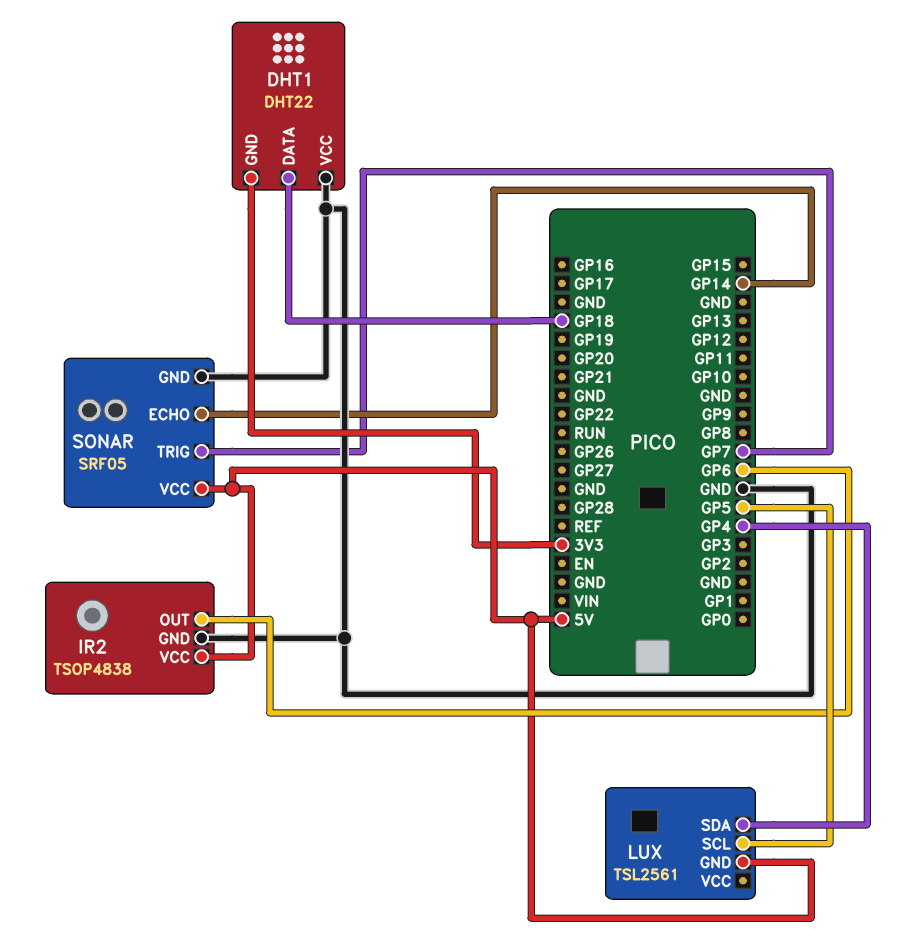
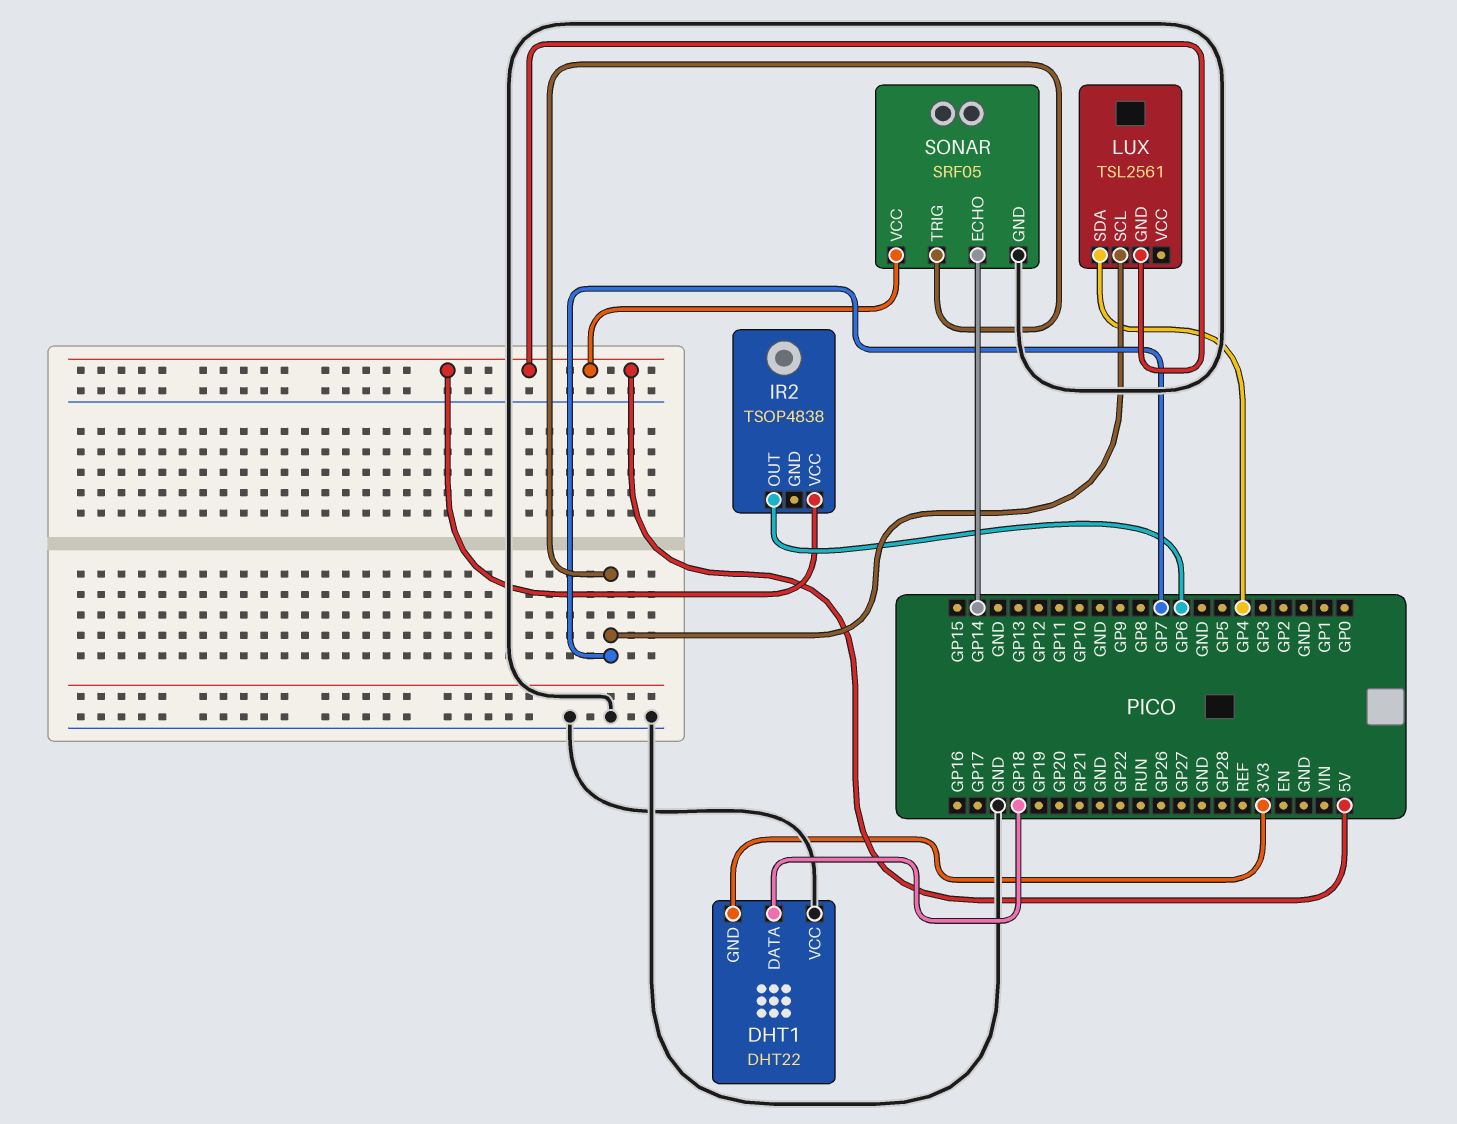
IR2 pin GND: GND -> none
LUX pin SCL: GP5 -> GP7

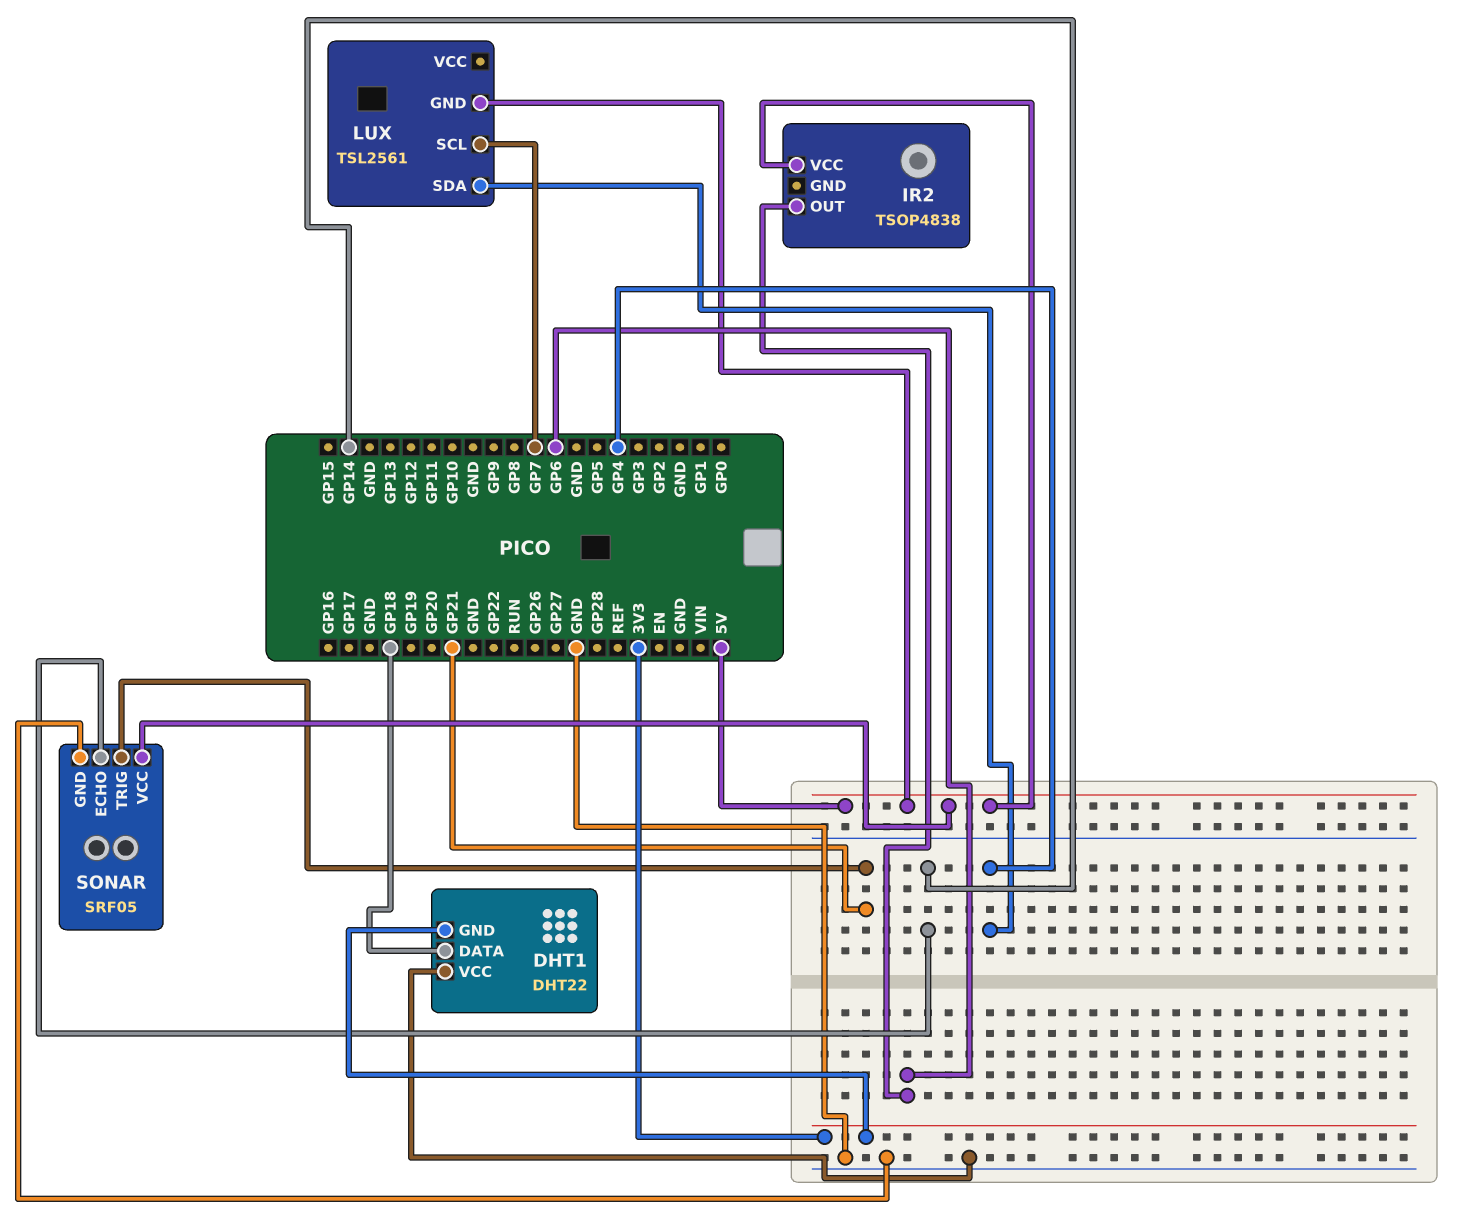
SONAR pin TRIG: GP7 -> GP21

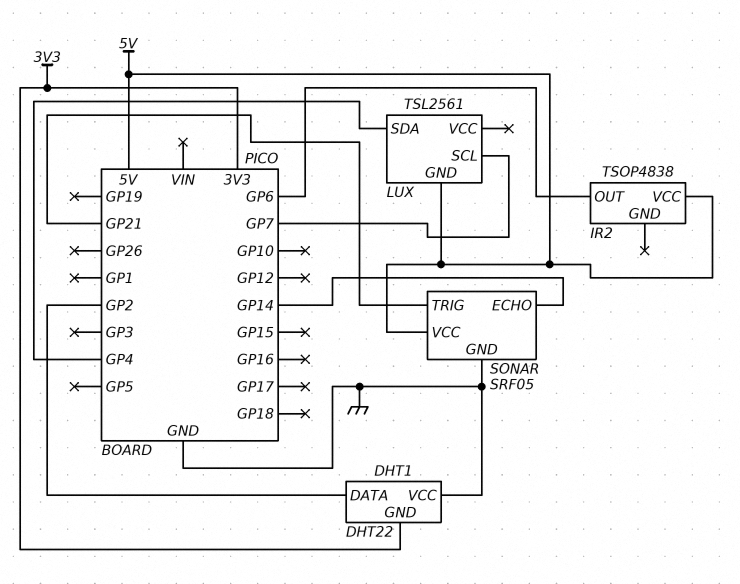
DHT1 pin DATA: GP18 -> GP2

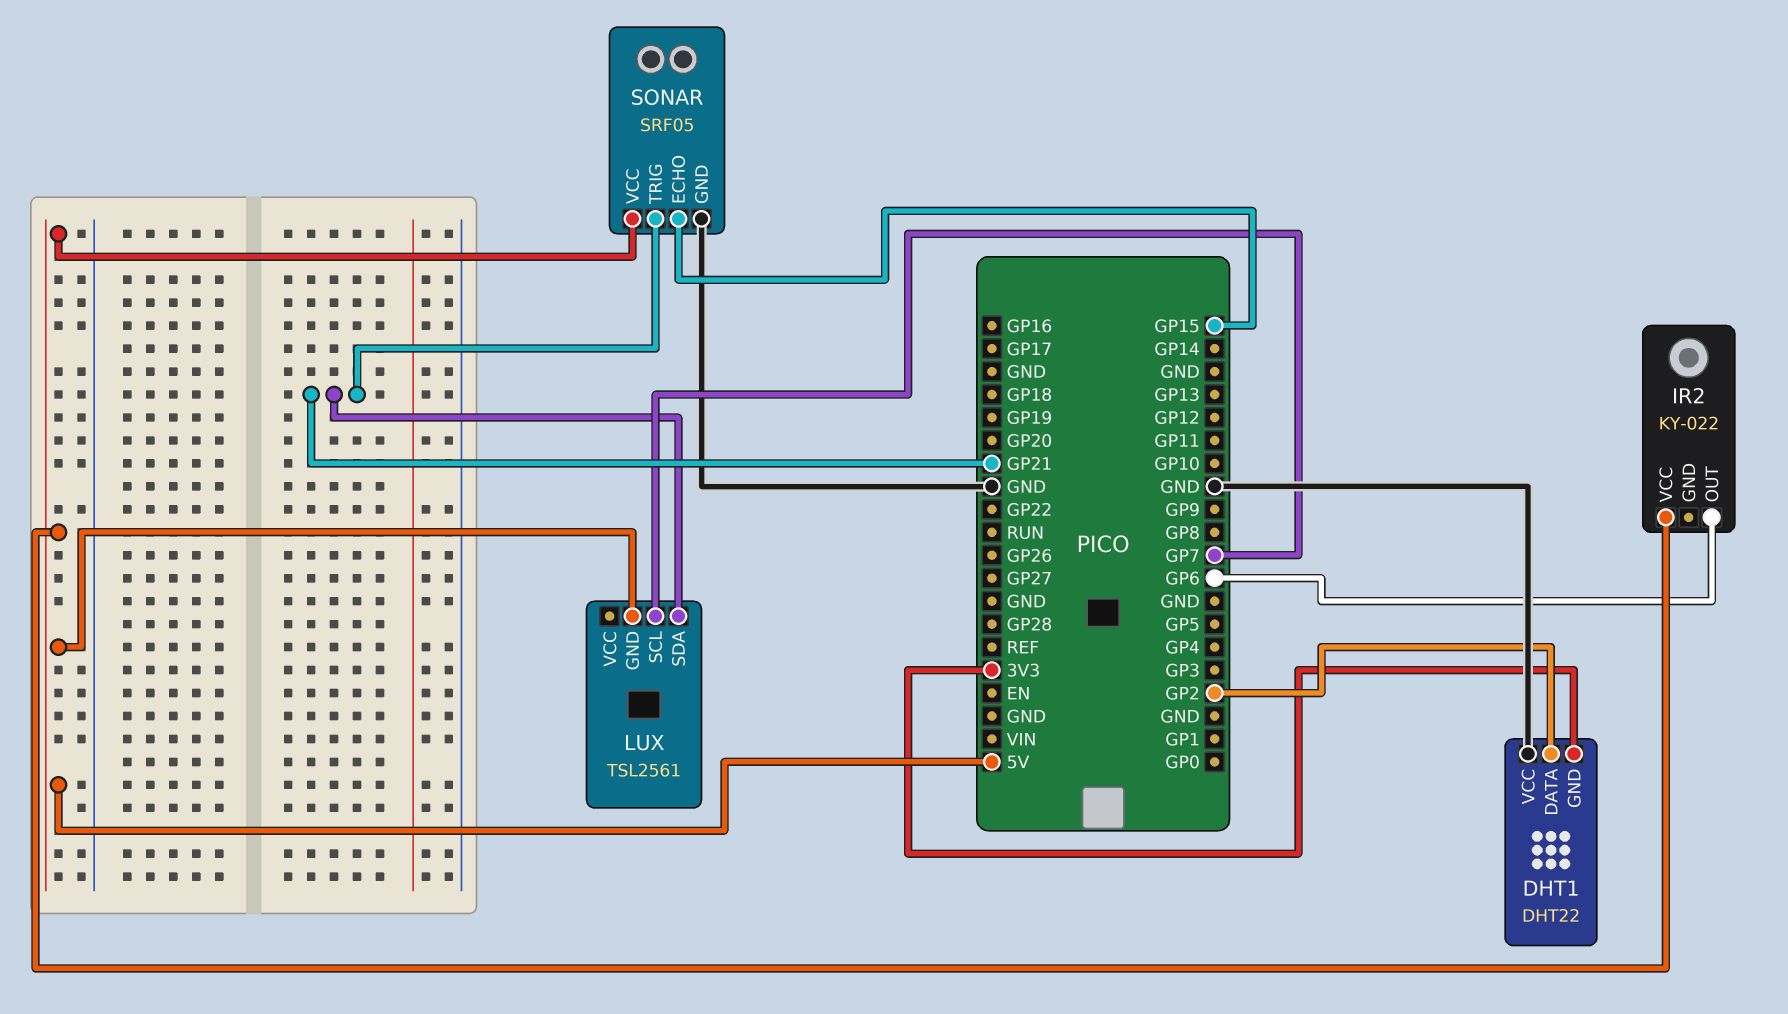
IR2: TSOP4838 -> KY-022
LUX pin SDA: GP4 -> GP21
SONAR pin ECHO: GP14 -> GP15

